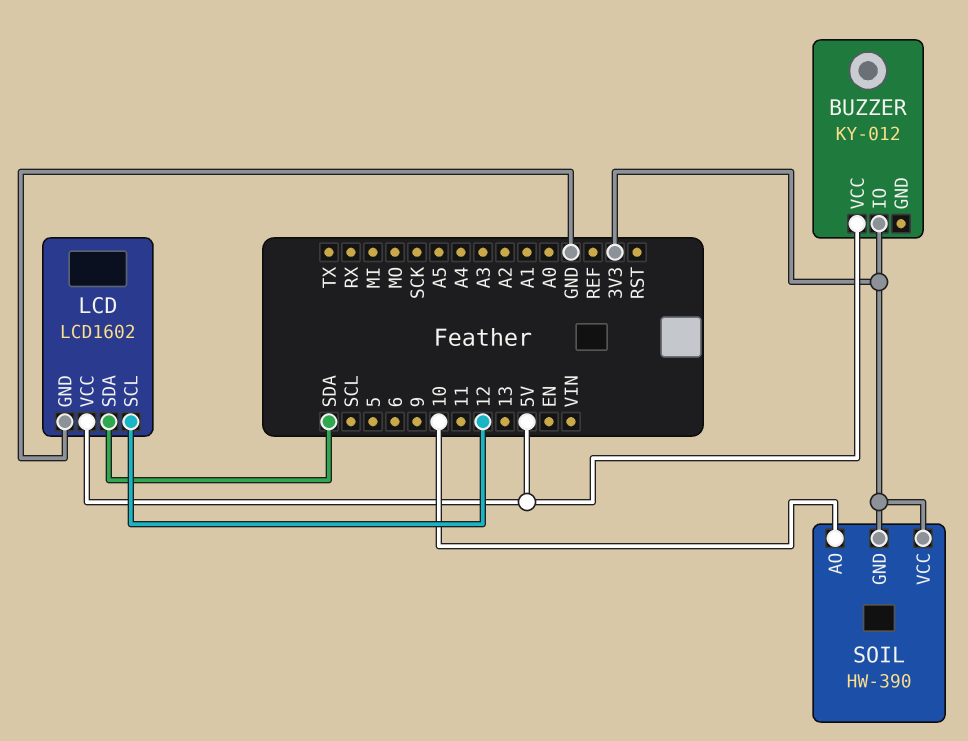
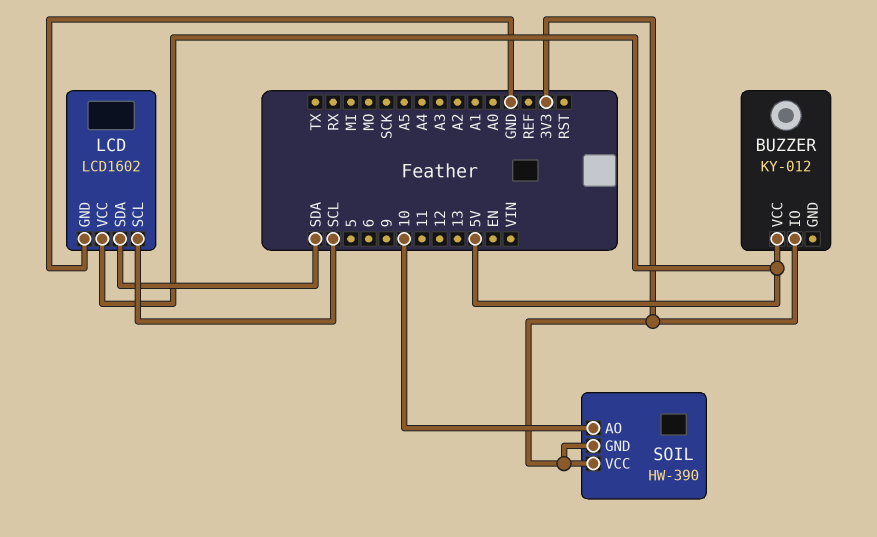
LCD pin SCL: 12 -> SCL

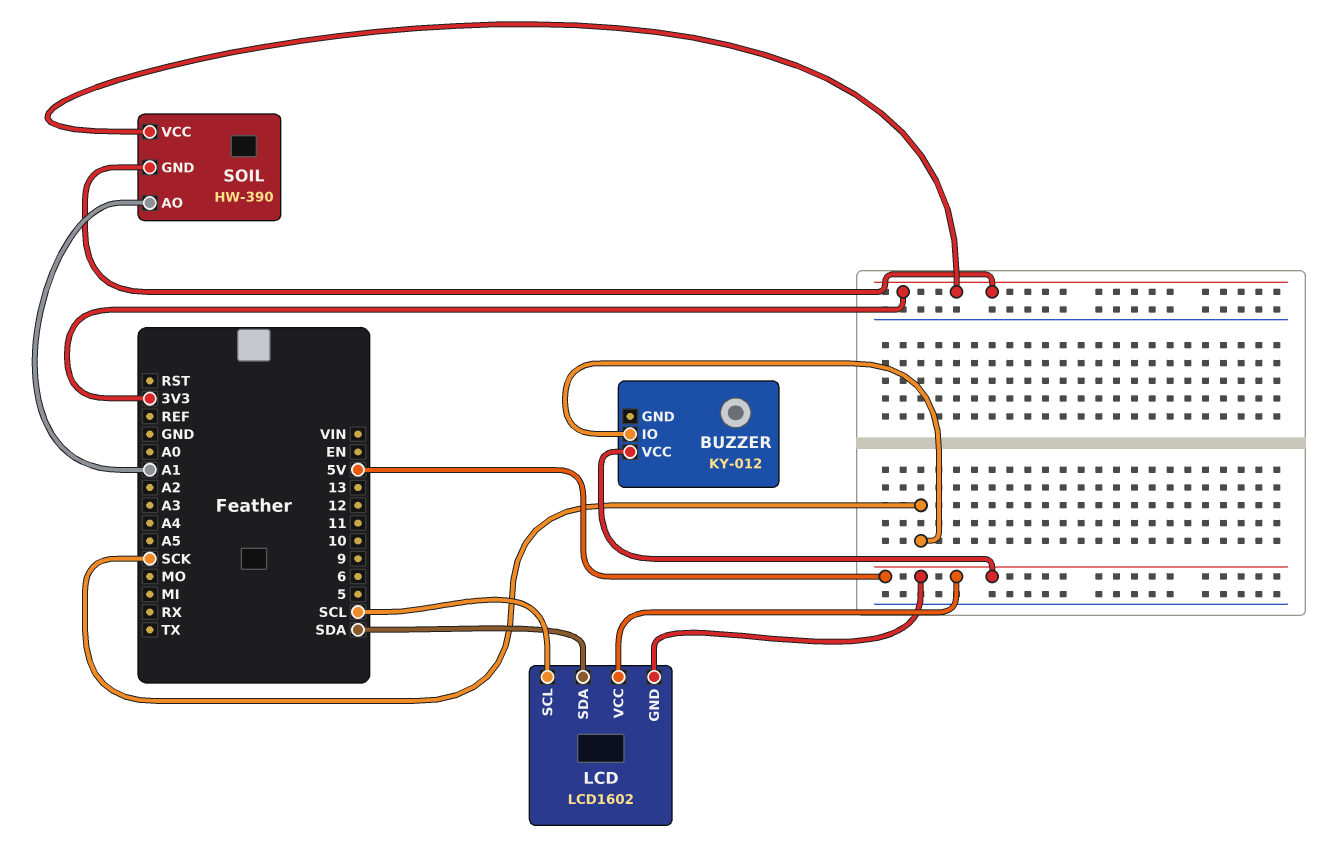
BUZZER pin IO: 3V3 -> SCK
LCD pin GND: GND -> 5V
SOIL pin AO: 10 -> A1

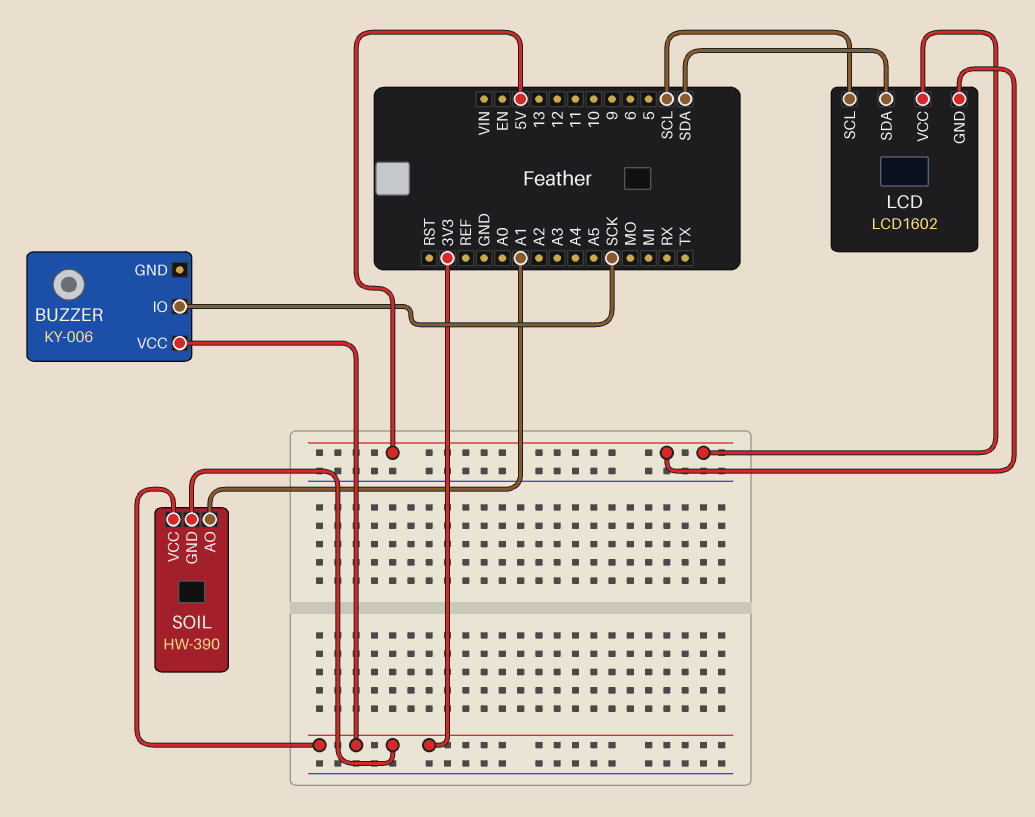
BUZZER: KY-012 -> KY-006
BUZZER pin VCC: 5V -> 3V3

